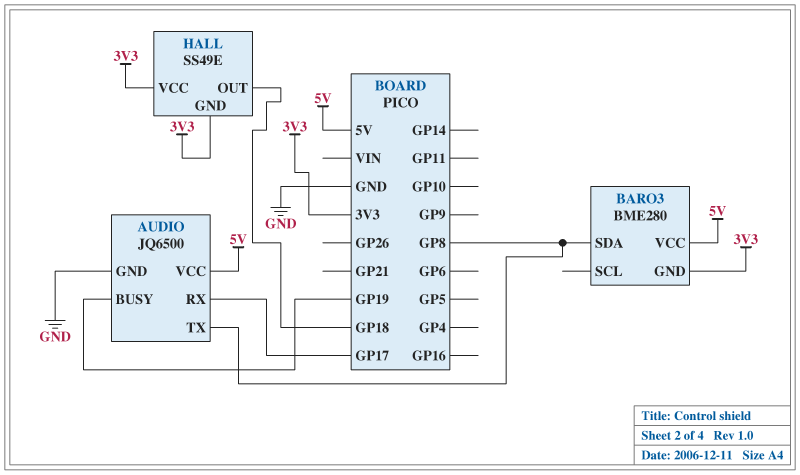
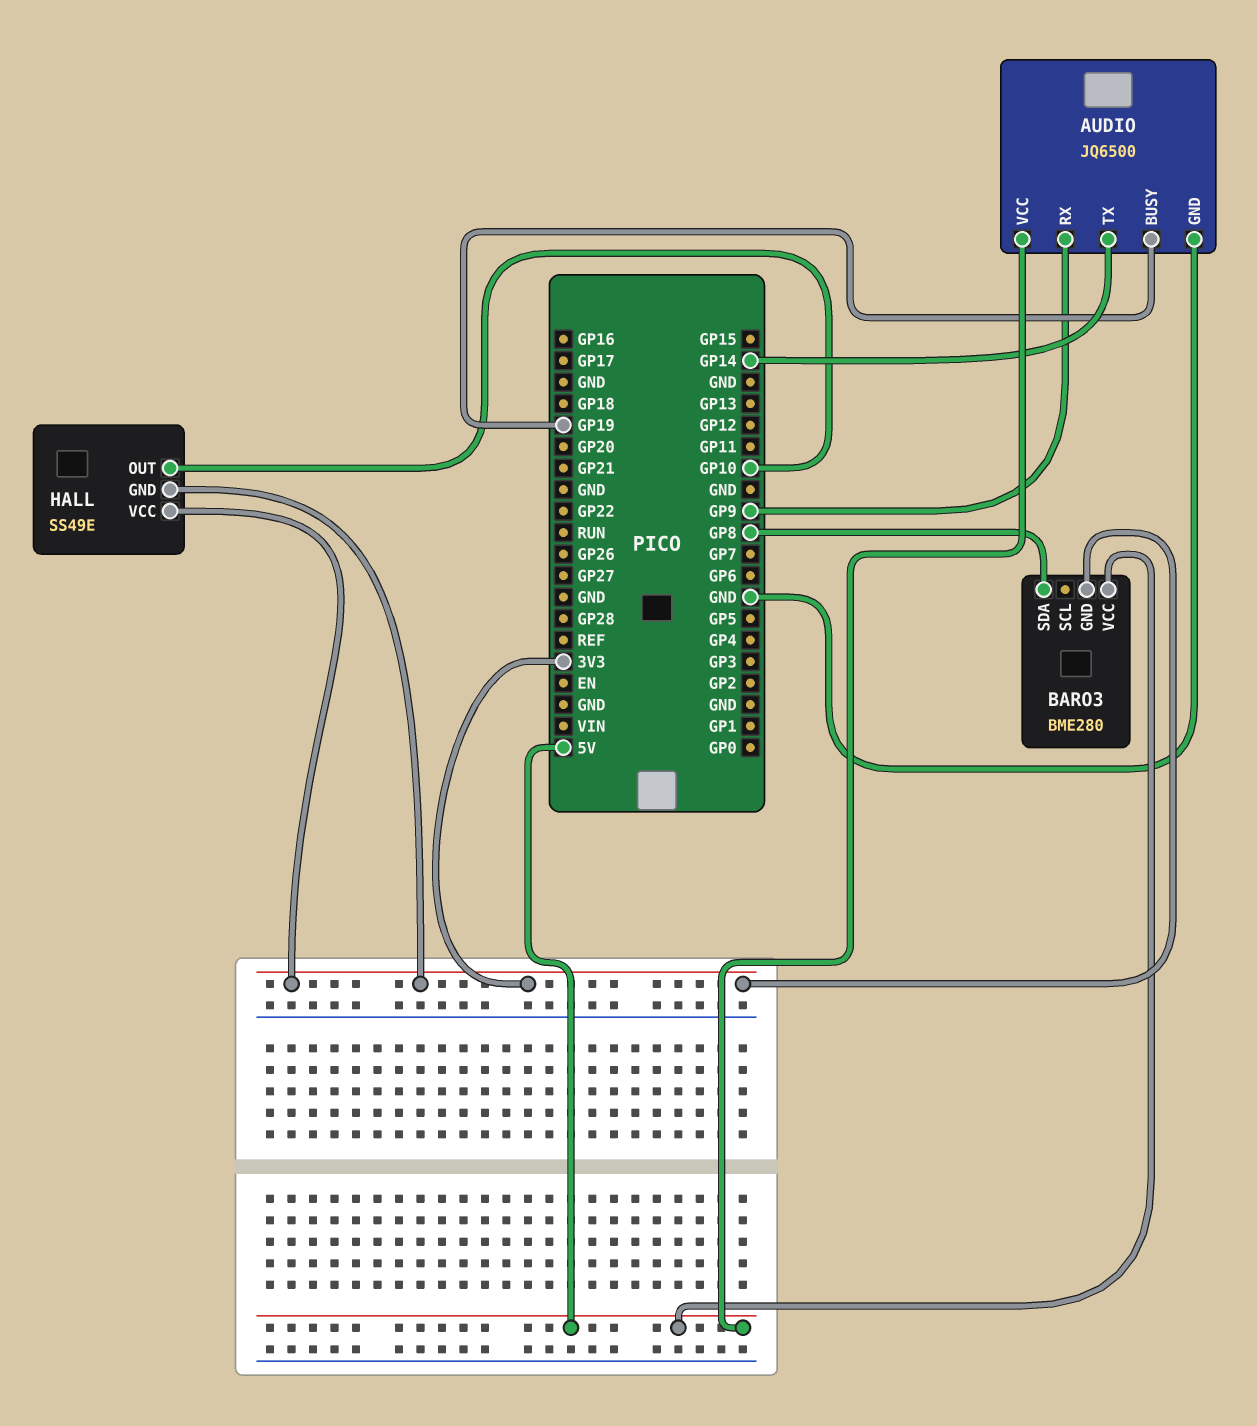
AUDIO pin RX: GP17 -> GP9
AUDIO pin TX: GP8 -> GP14
HALL pin OUT: GP18 -> GP10

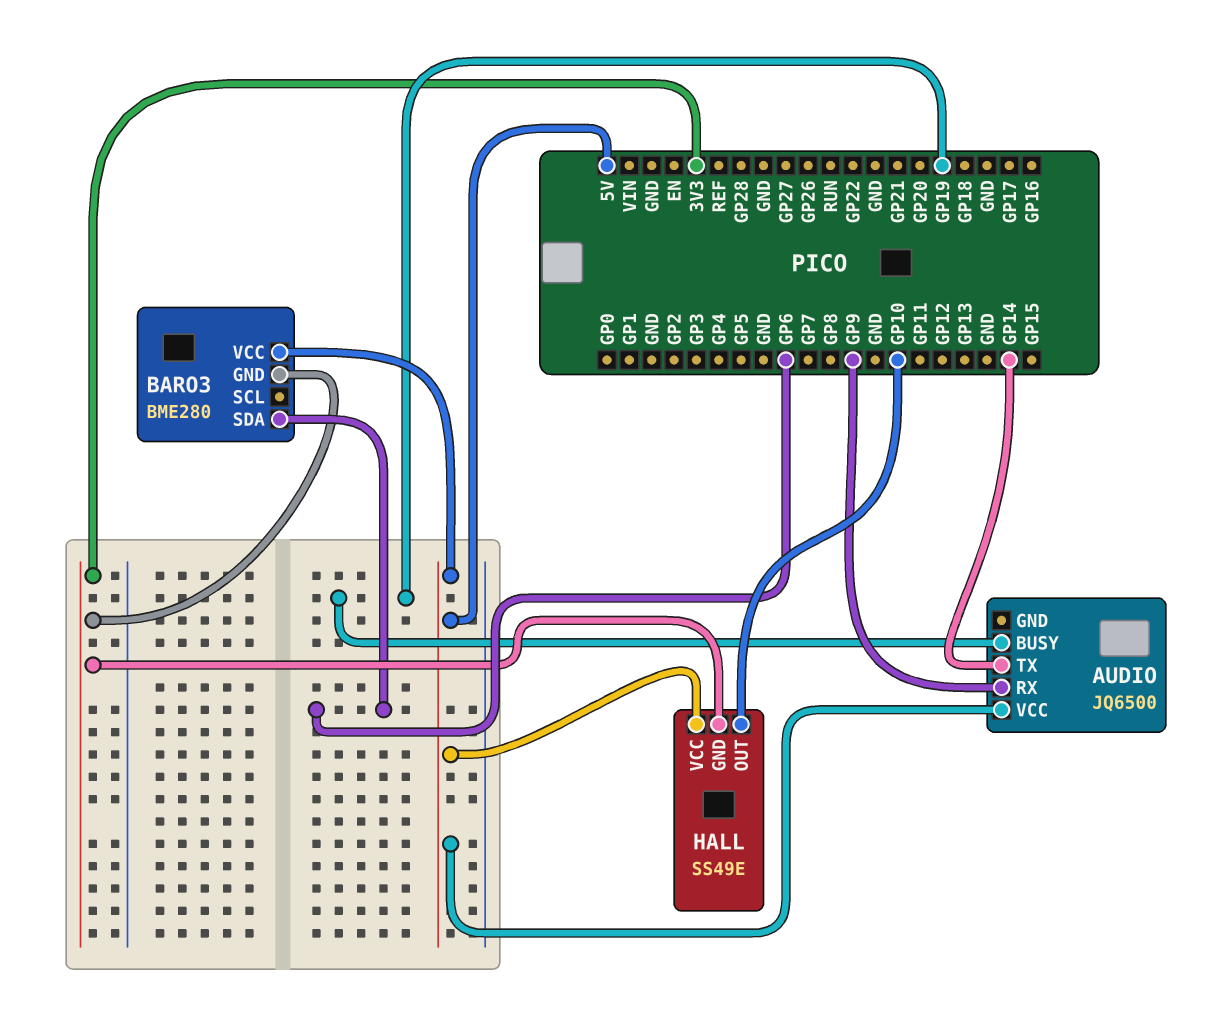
AUDIO pin GND: GND -> none
BARO3 pin SDA: GP8 -> GP6
HALL pin VCC: 3V3 -> 5V

